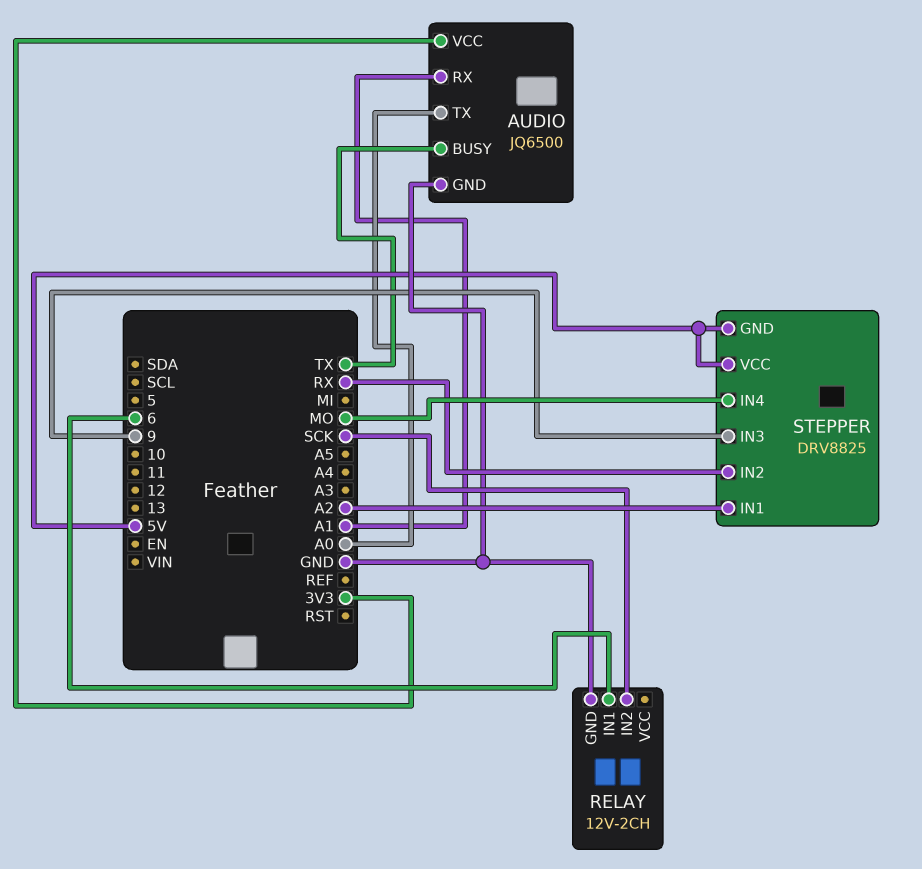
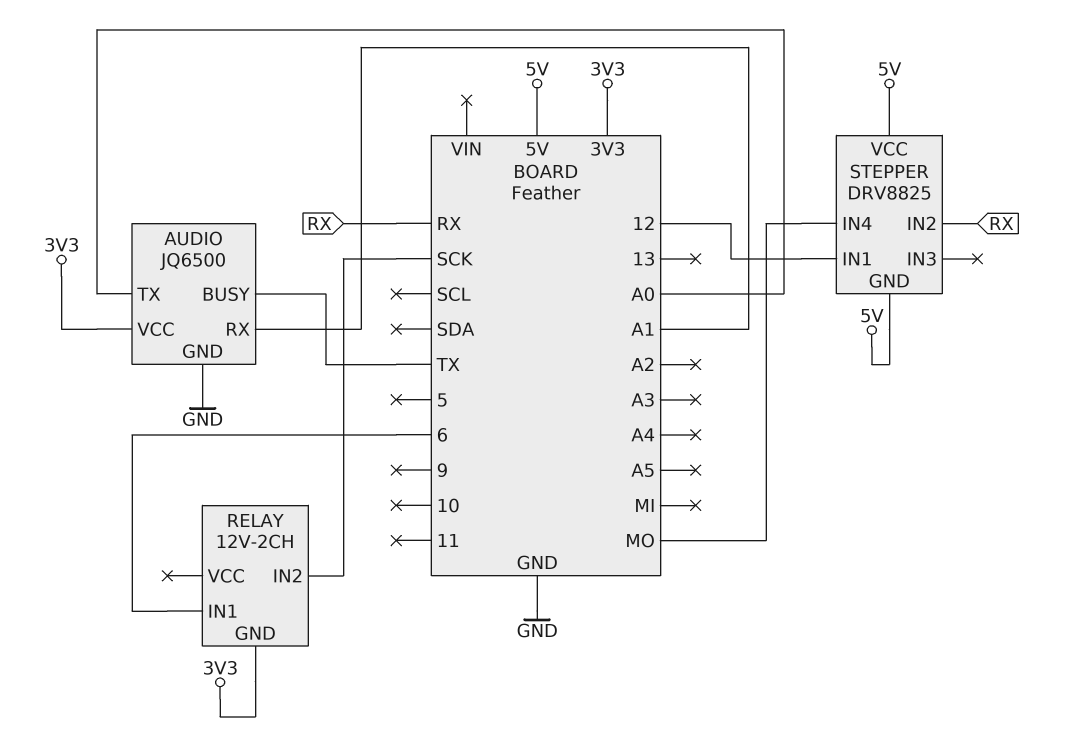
RELAY pin GND: GND -> 3V3
STEPPER pin IN1: A2 -> 12
STEPPER pin IN3: 9 -> none

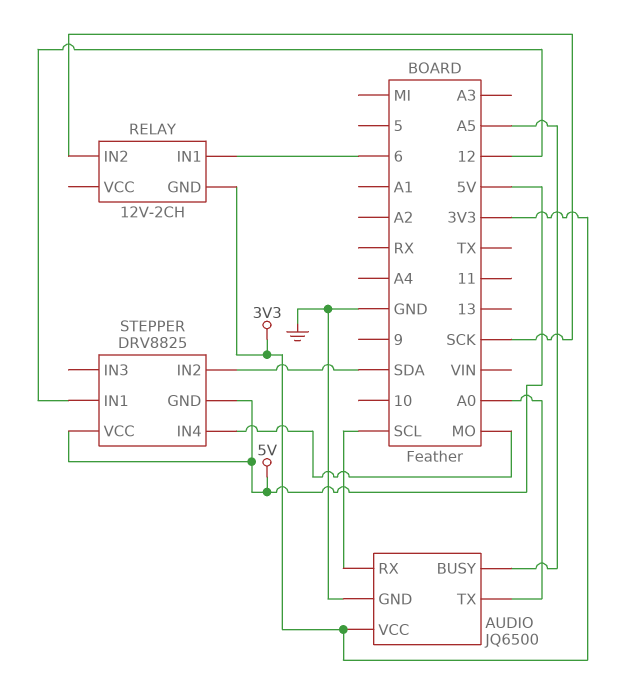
AUDIO pin BUSY: TX -> A5
AUDIO pin RX: A1 -> SCL
STEPPER pin IN2: RX -> SDA

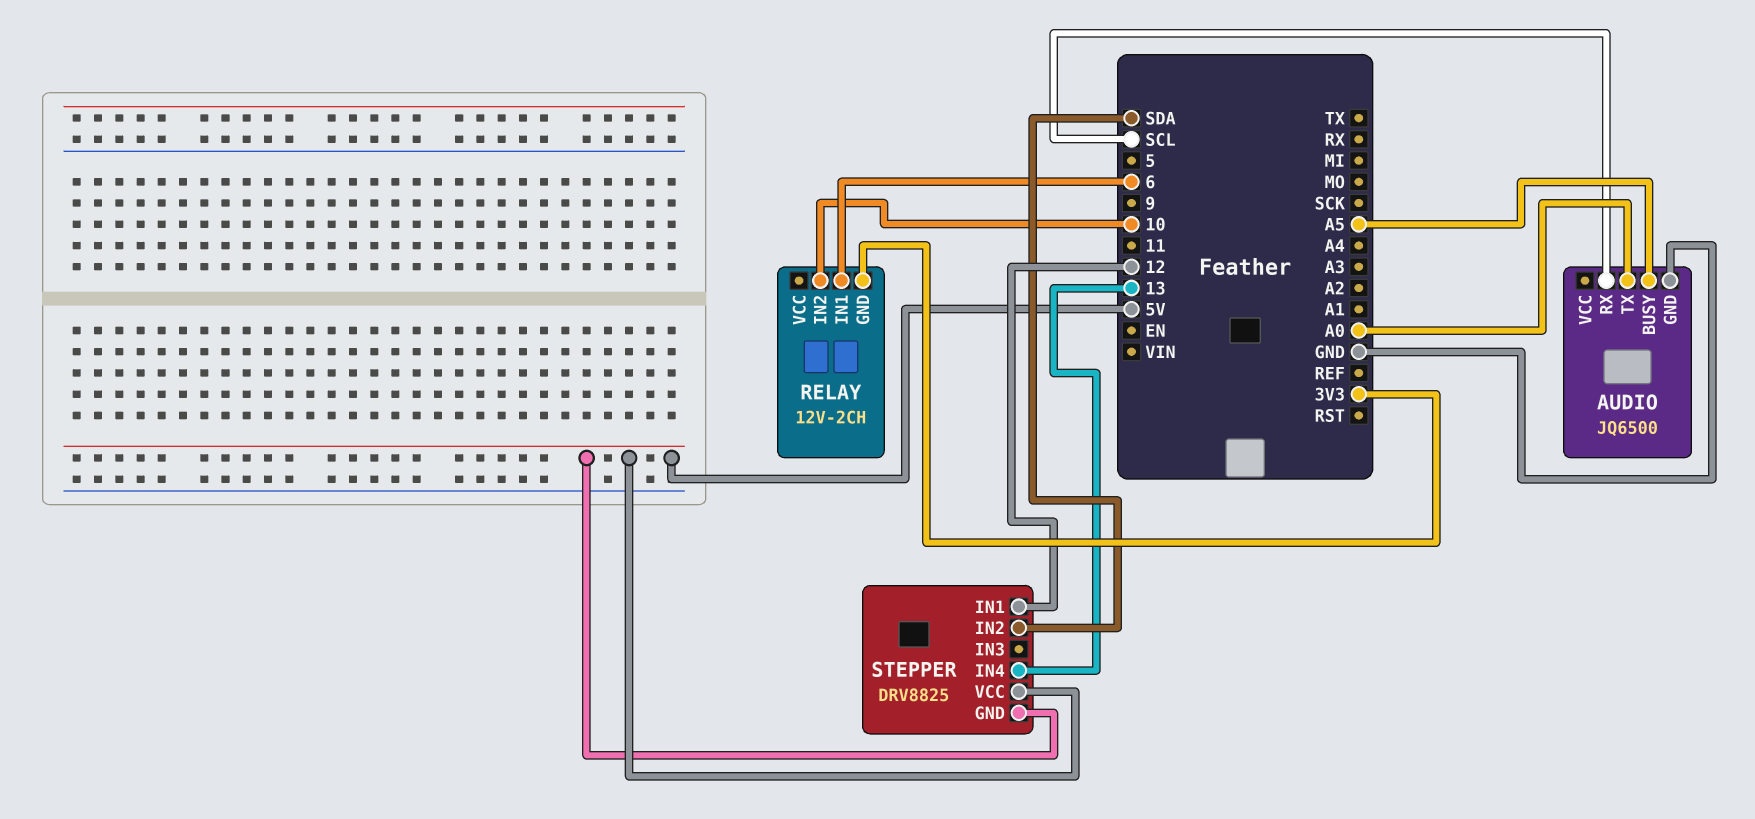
AUDIO pin VCC: 3V3 -> none
RELAY pin IN2: SCK -> 10
STEPPER pin IN4: MO -> 13

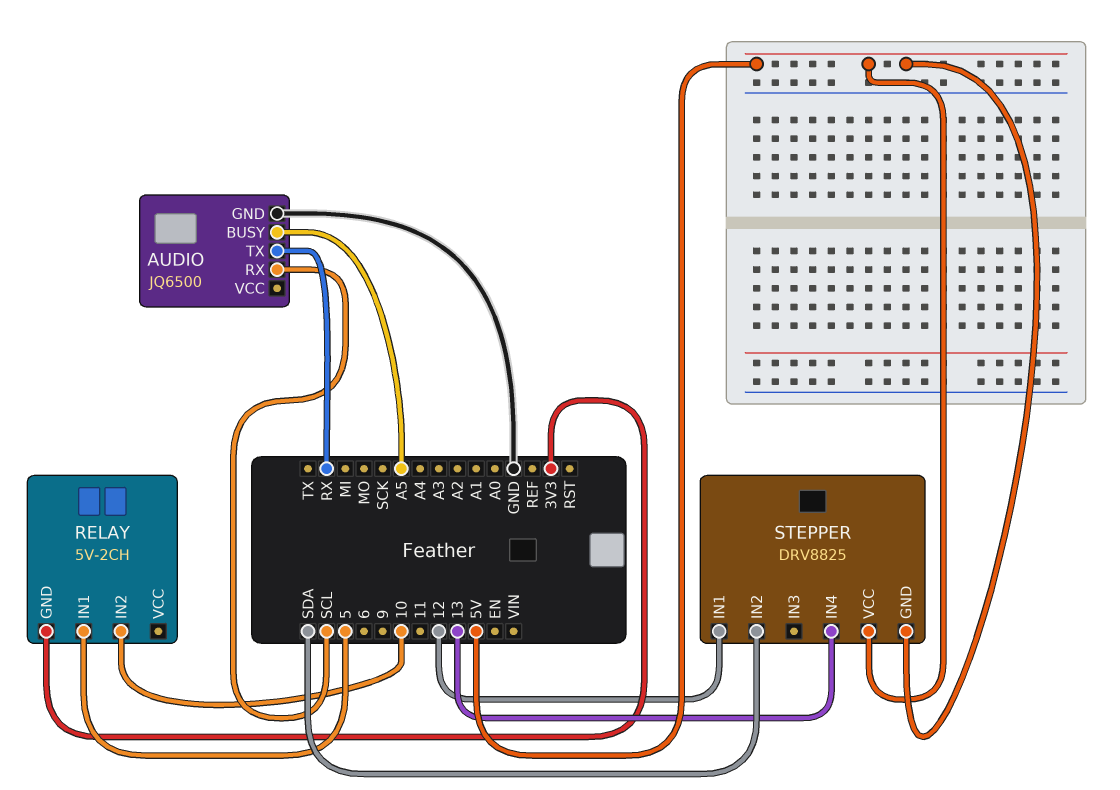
AUDIO pin TX: A0 -> RX
RELAY: 12V-2CH -> 5V-2CH
RELAY pin IN1: 6 -> 5

